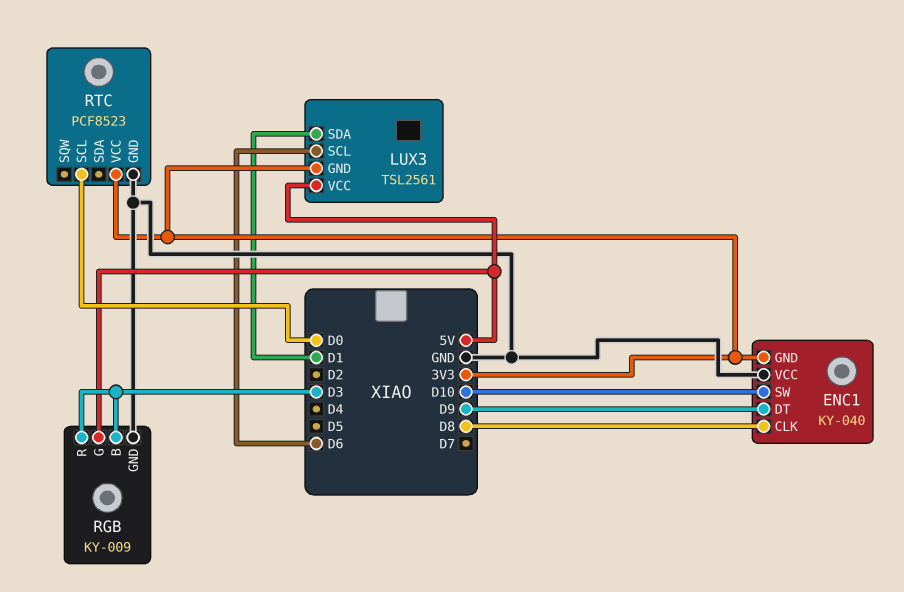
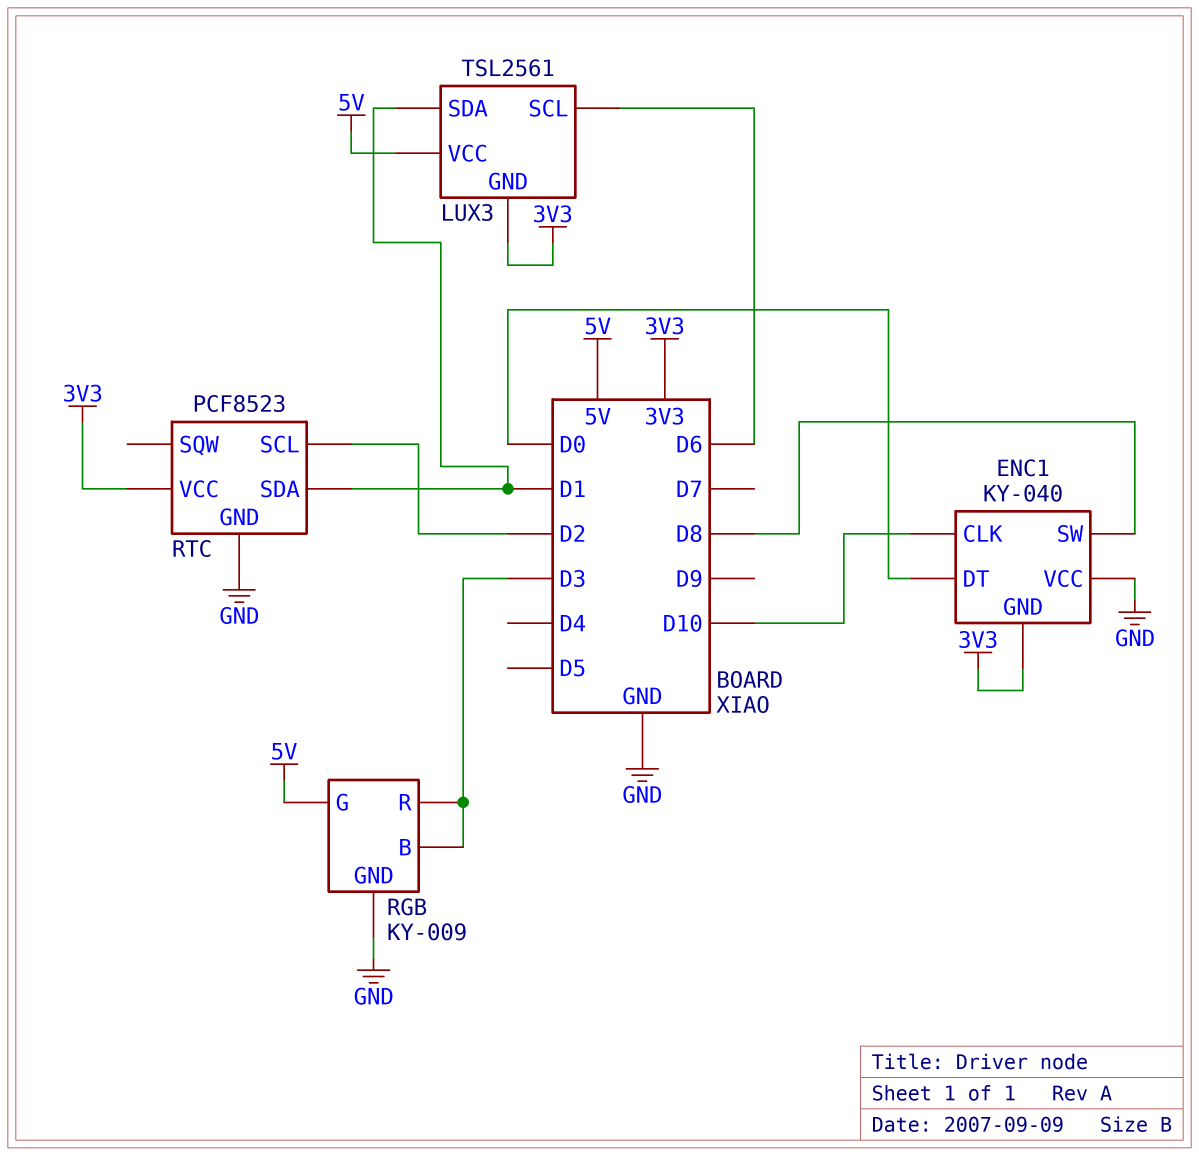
ENC1 pin CLK: D8 -> D10
ENC1 pin DT: D9 -> D0
ENC1 pin SW: D10 -> D8
RTC pin SCL: D0 -> D2
RTC pin SDA: none -> D1

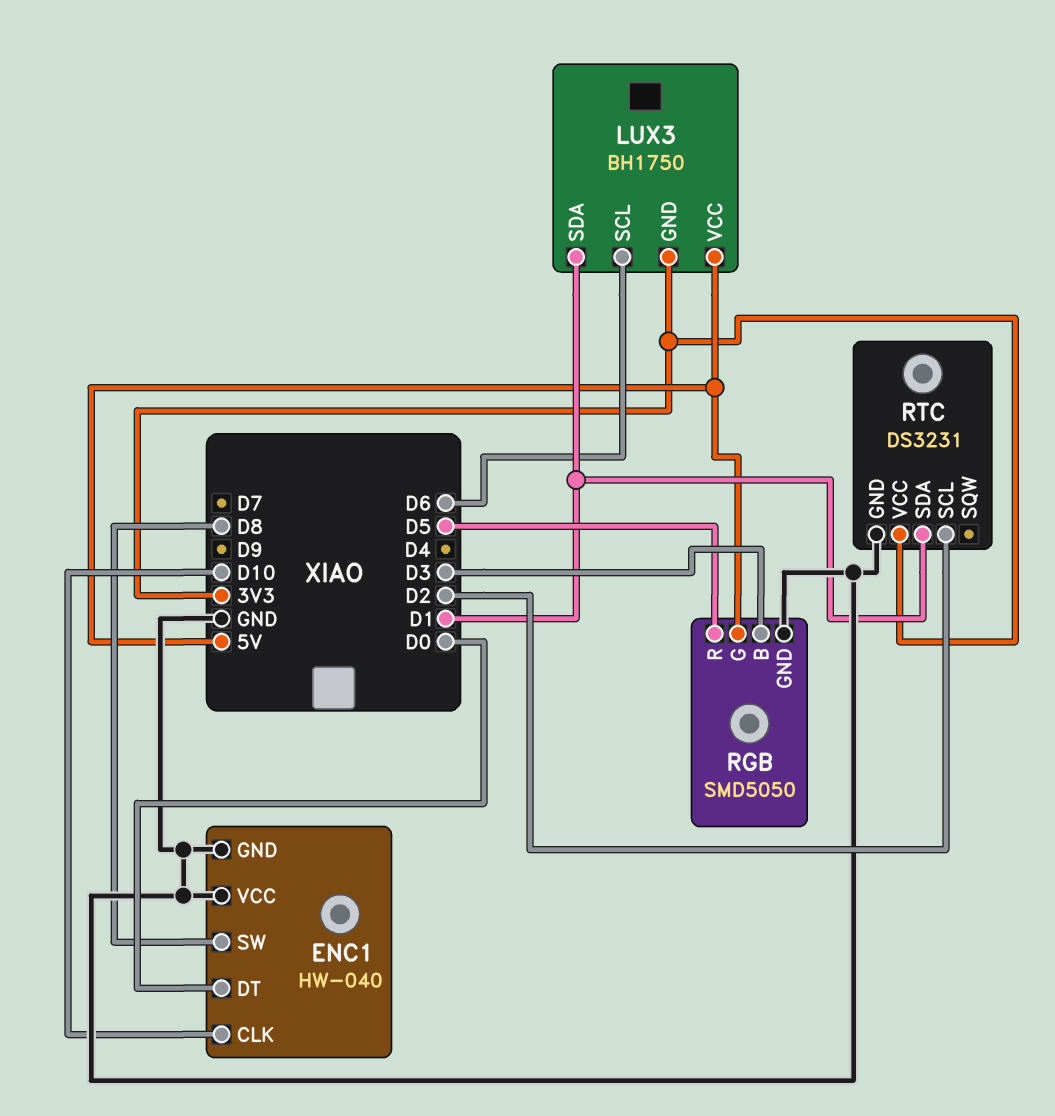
ENC1: KY-040 -> HW-040
ENC1 pin GND: 3V3 -> GND
LUX3: TSL2561 -> BH1750
RGB: KY-009 -> SMD5050
RGB pin R: D3 -> D5
RTC: PCF8523 -> DS3231

